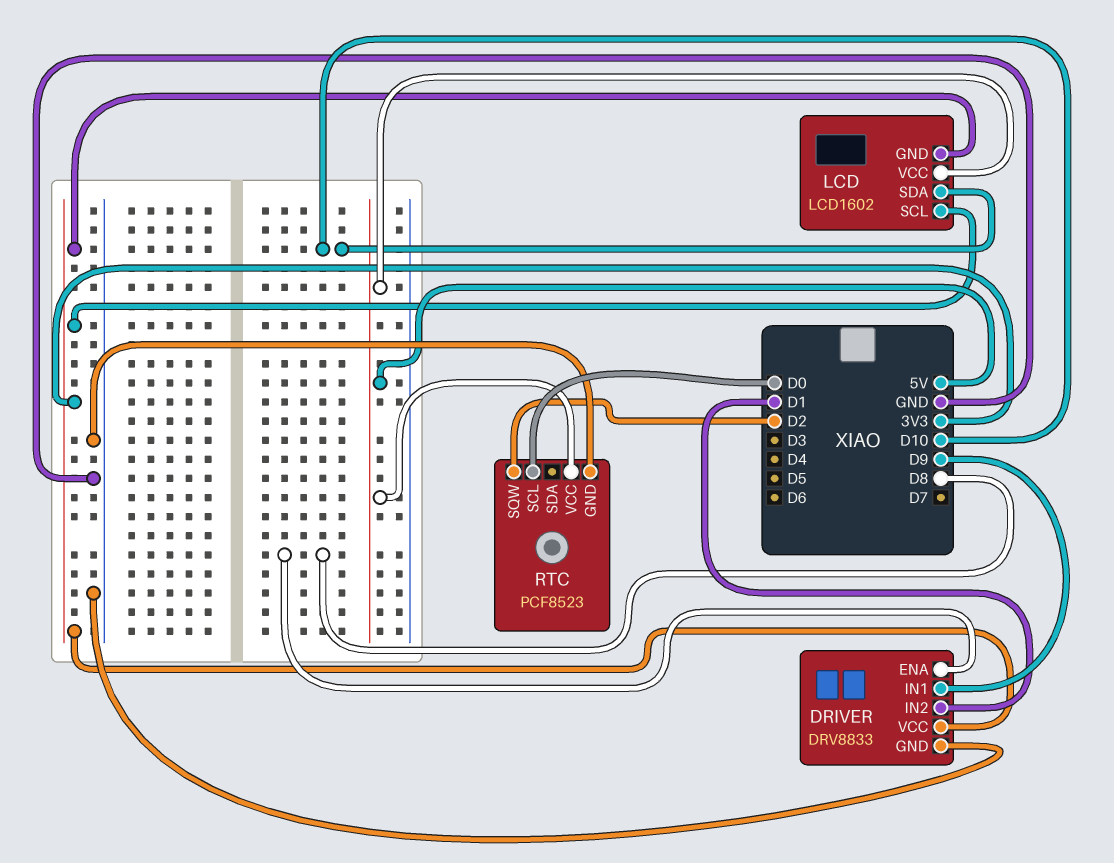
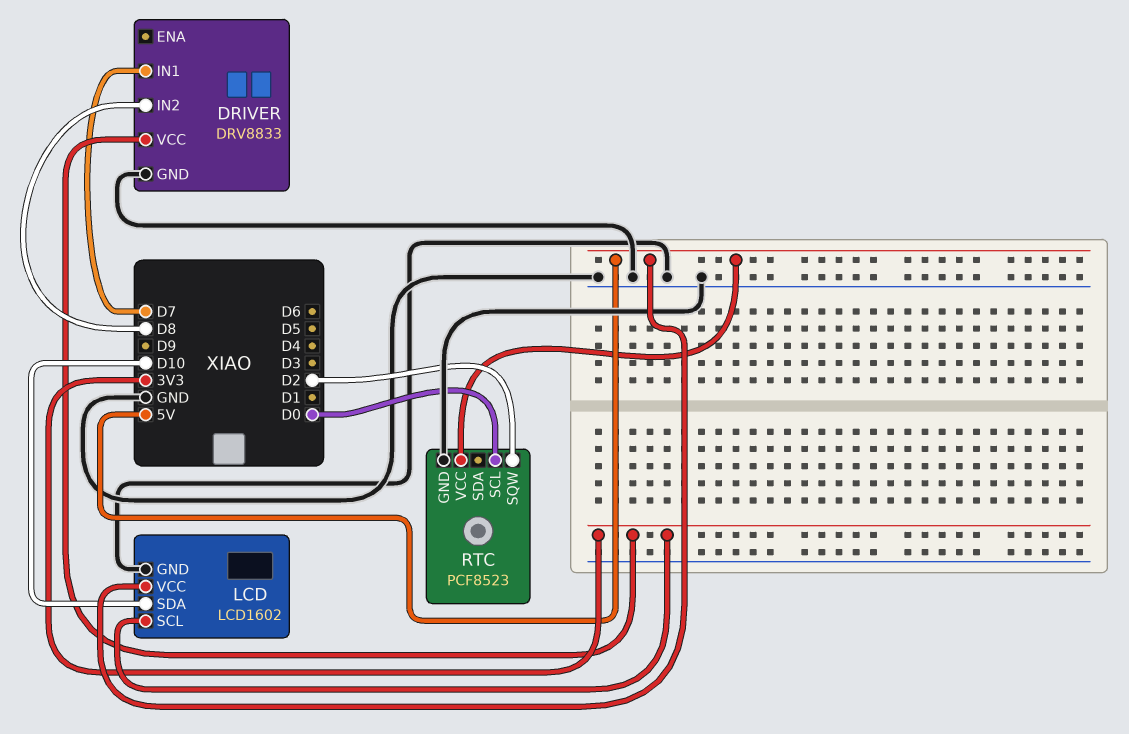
DRIVER pin ENA: D8 -> none
DRIVER pin IN1: D9 -> D7
DRIVER pin IN2: D1 -> D8
LCD pin GND: 3V3 -> GND

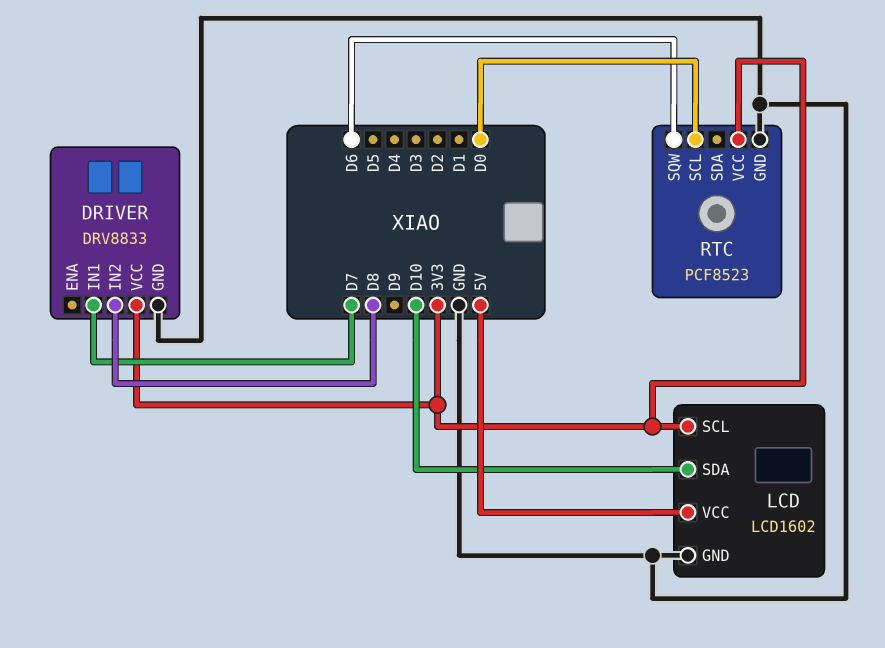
RTC pin SQW: D2 -> D6
RTC pin VCC: 5V -> 3V3

